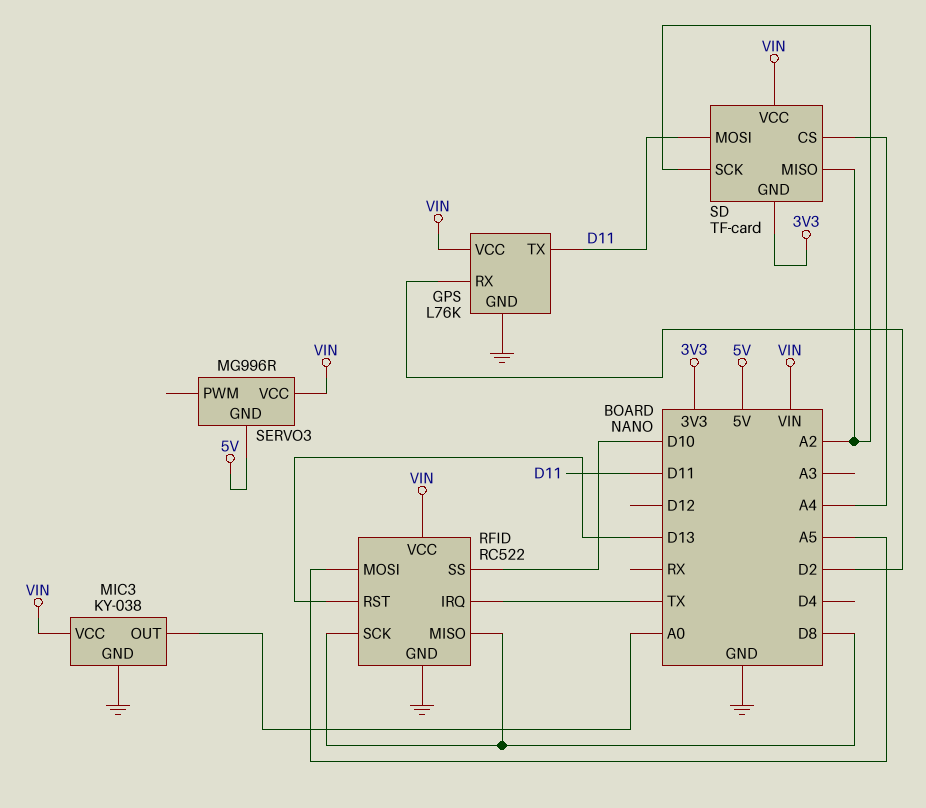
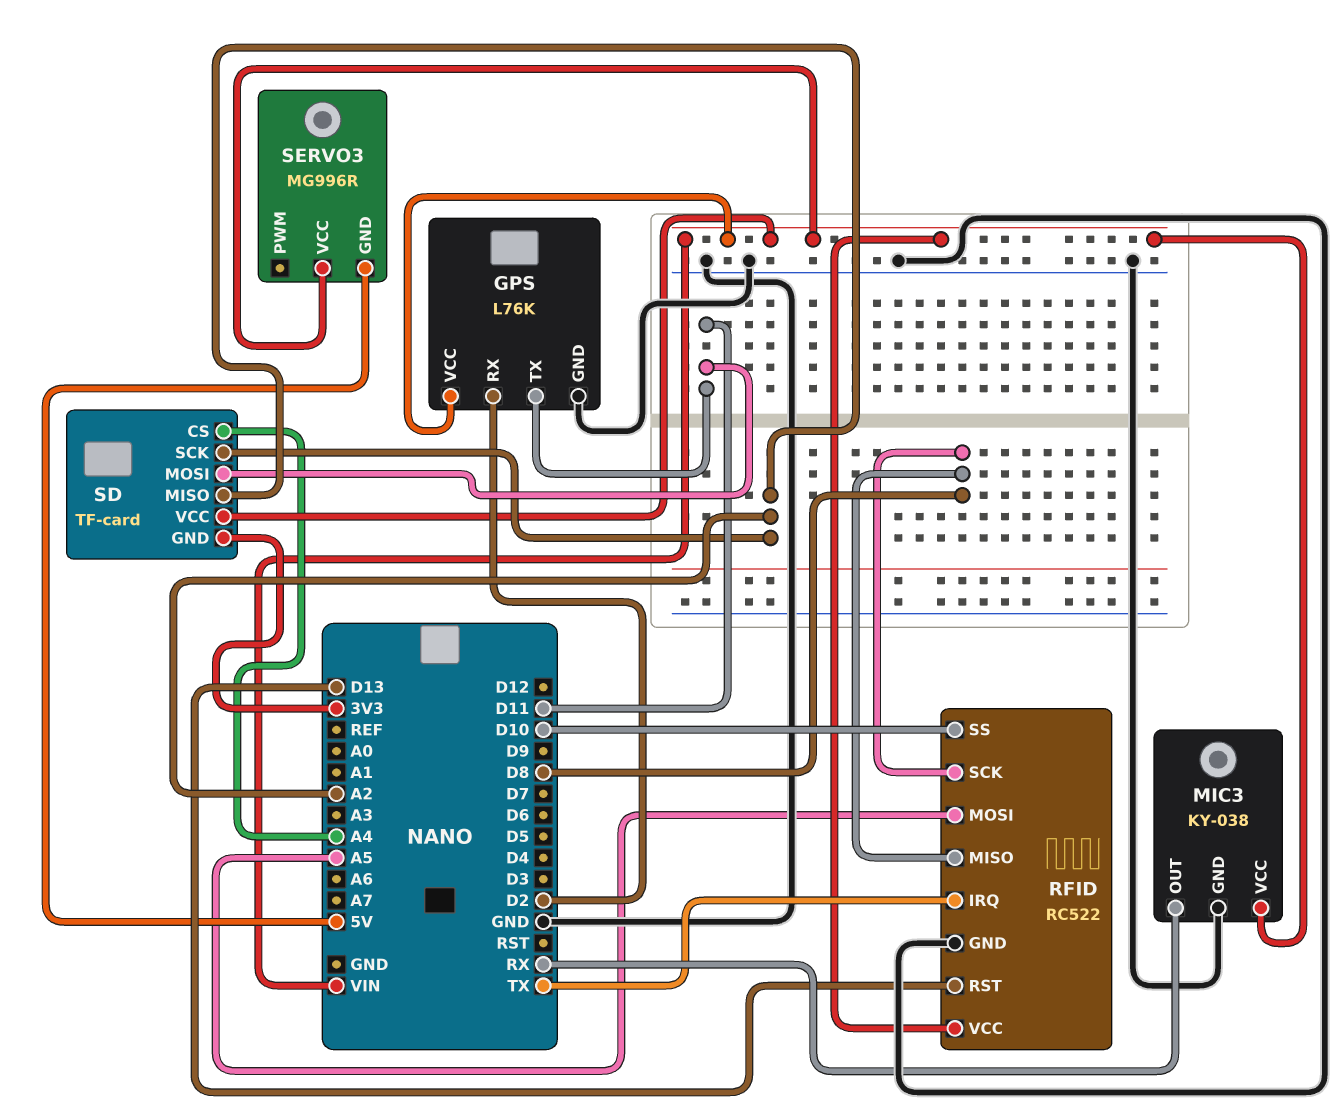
MIC3 pin OUT: A0 -> RX

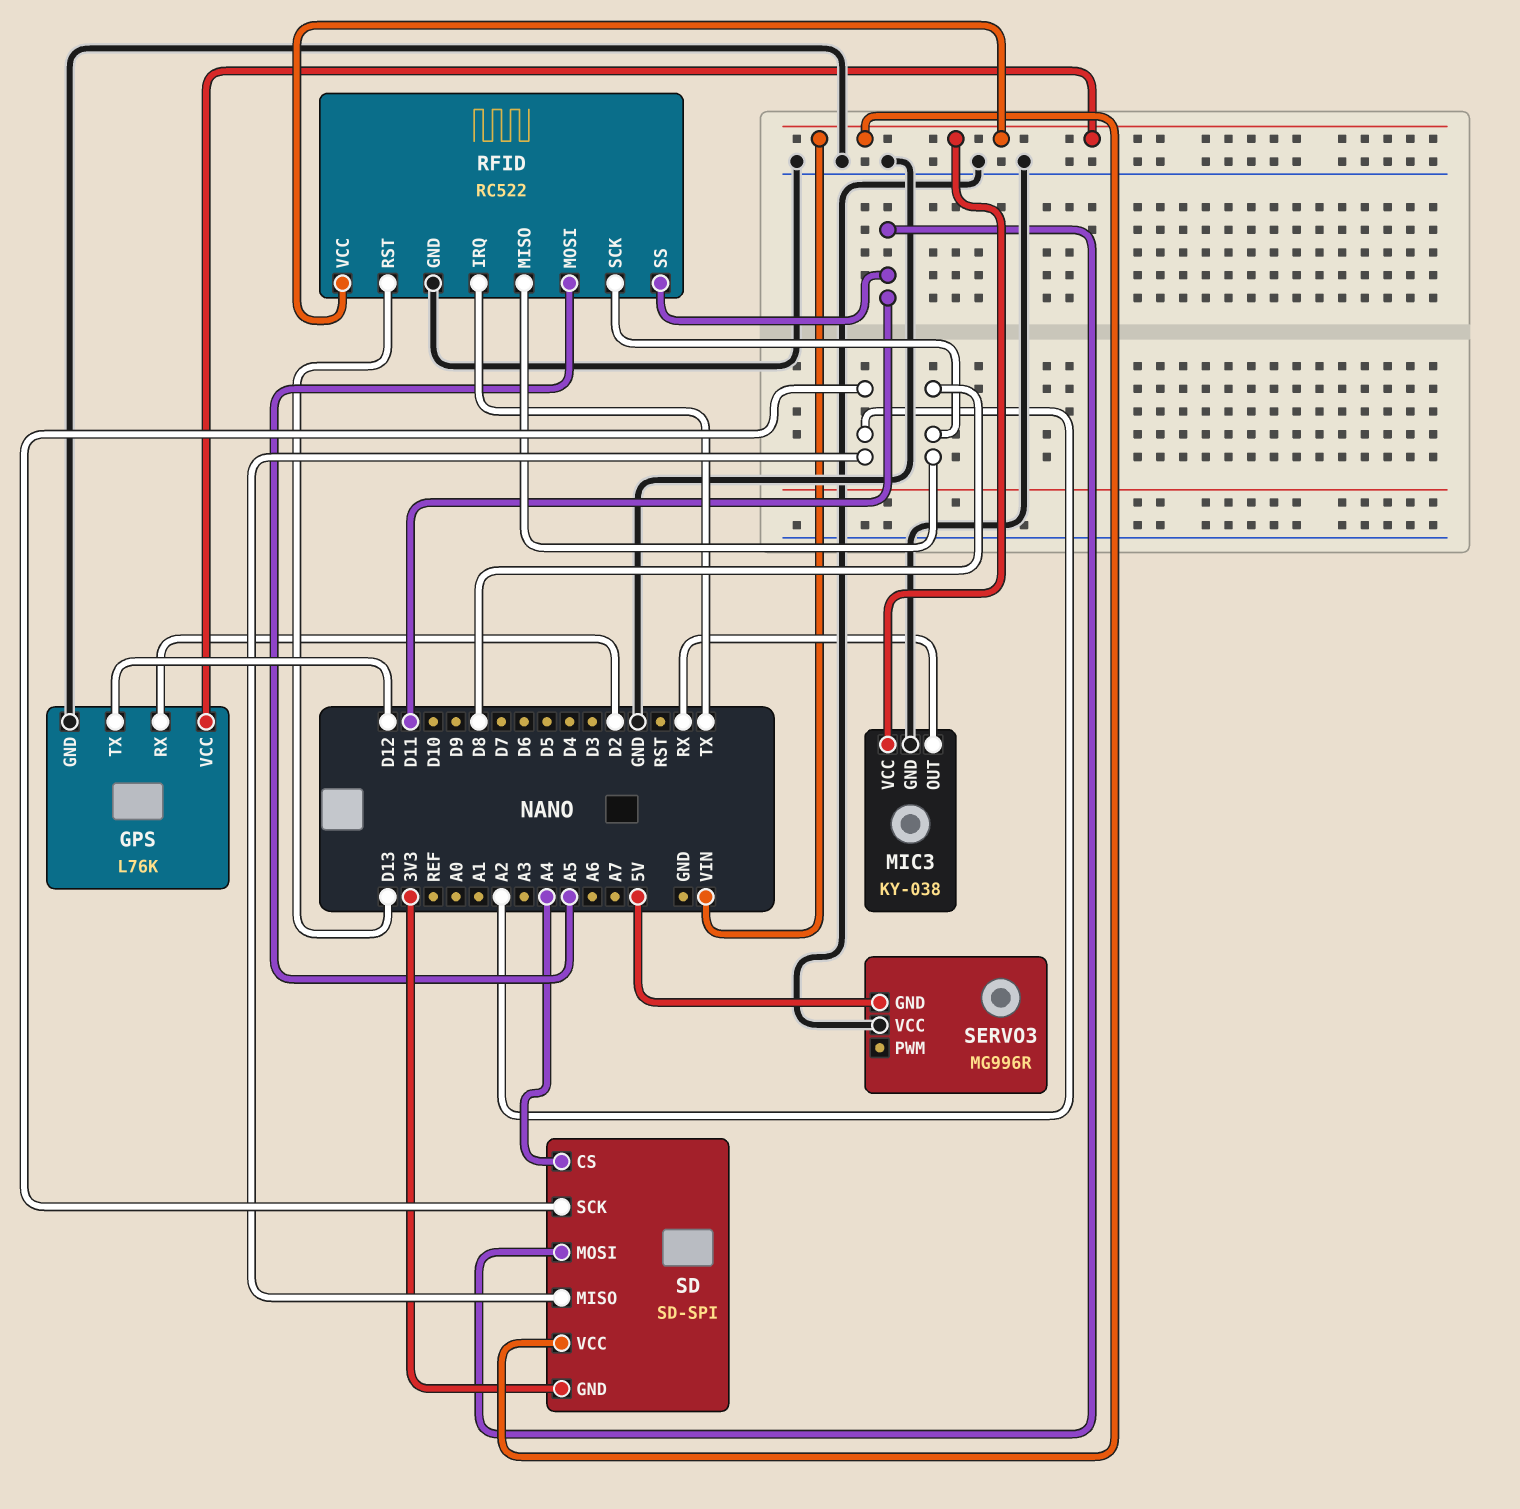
GPS pin TX: D11 -> D12
RFID pin SS: D10 -> D11
SD: TF-card -> SD-SPI
SERVO3 pin VCC: VIN -> GND

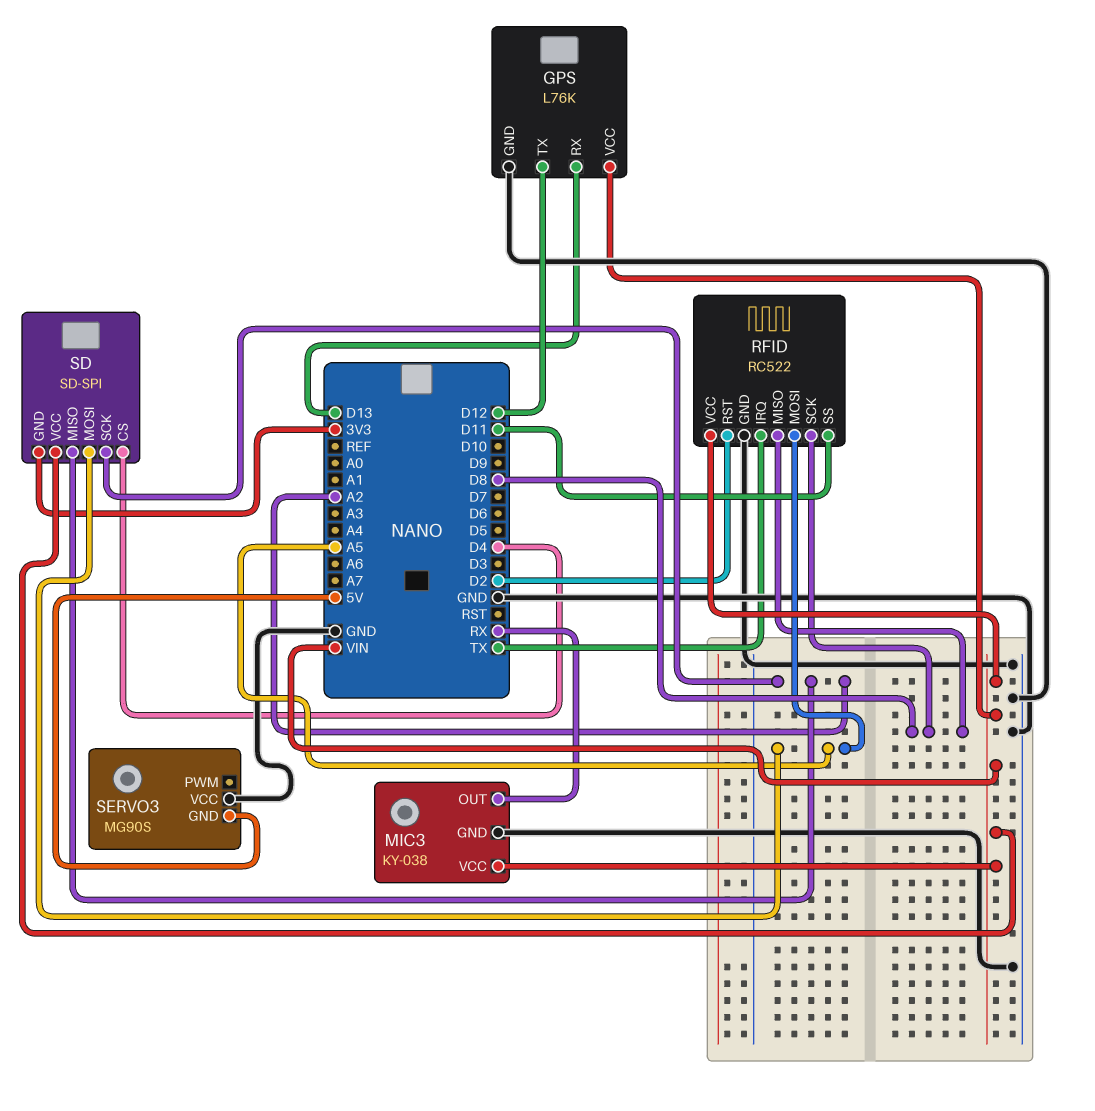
GPS pin RX: D2 -> D13
RFID pin RST: D13 -> D2
SD pin CS: A4 -> D4
SD pin MOSI: D11 -> A5
SERVO3: MG996R -> MG90S

